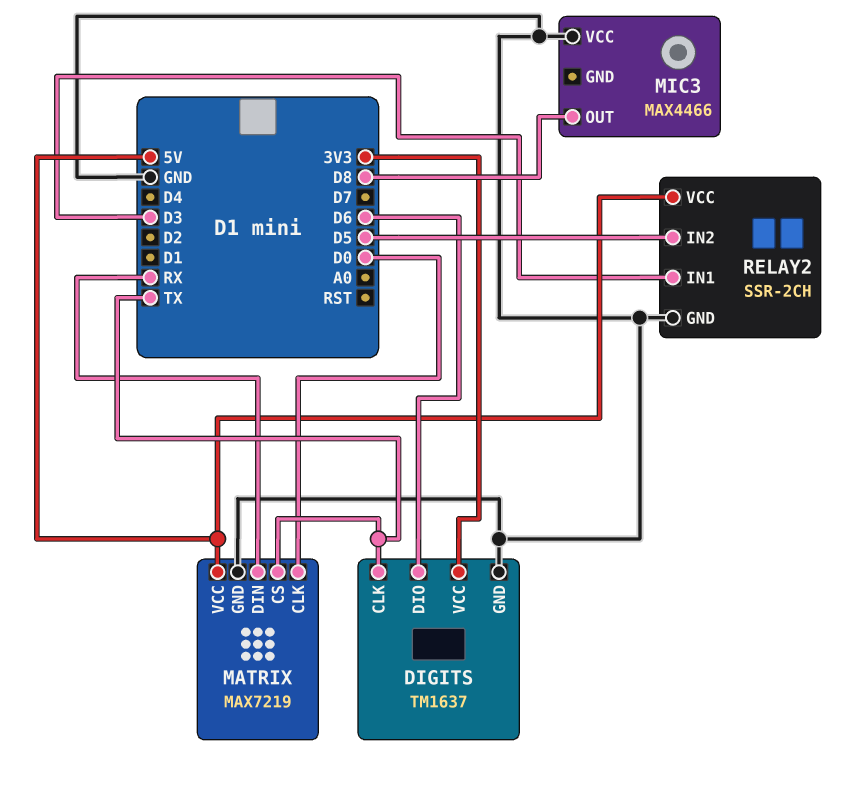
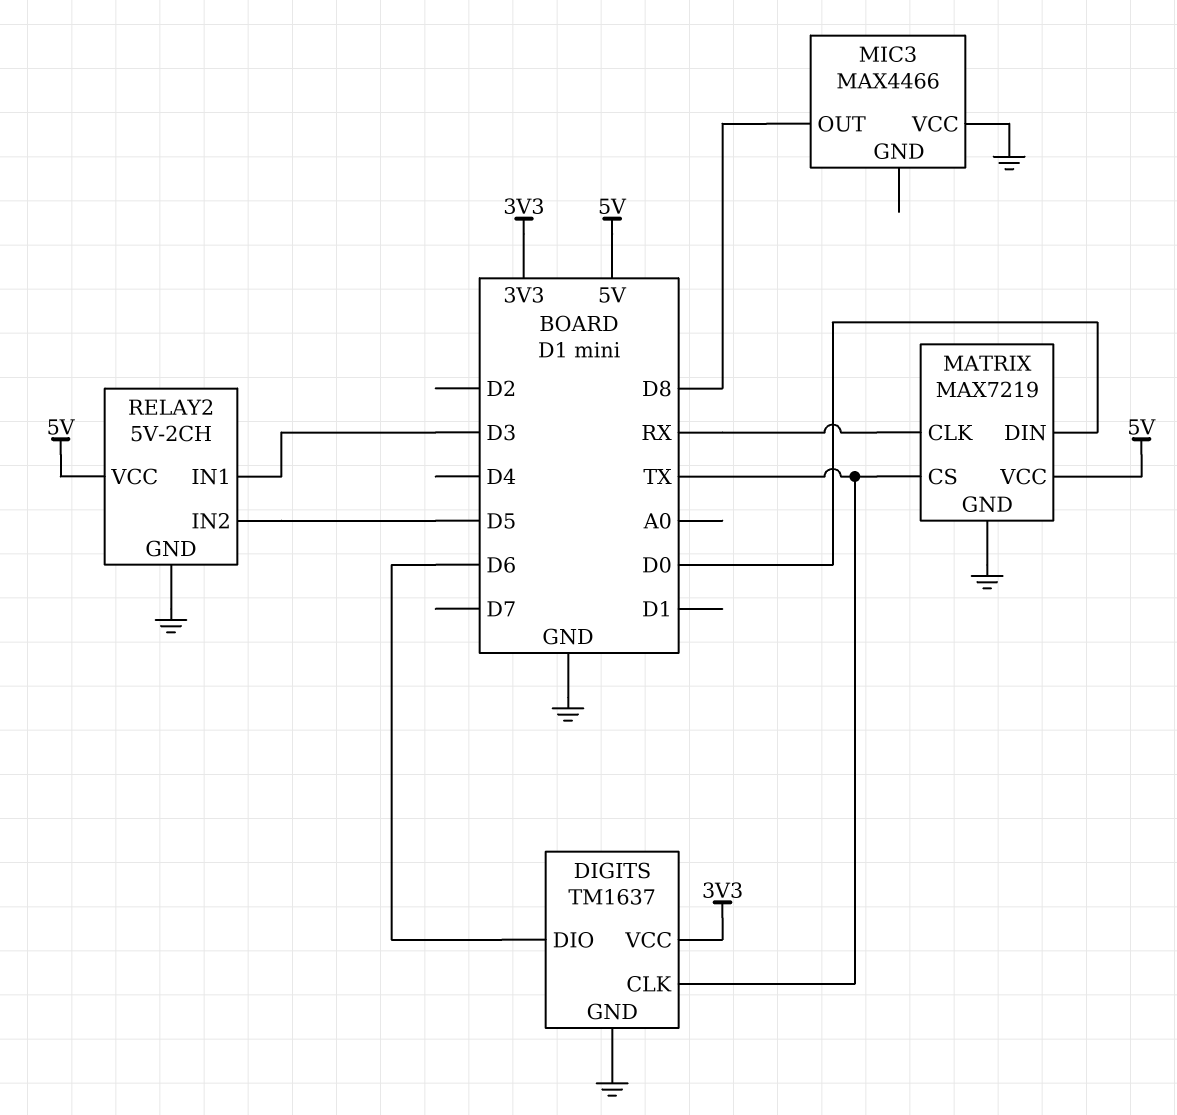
MATRIX pin CLK: D0 -> RX
MATRIX pin DIN: RX -> D0
RELAY2: SSR-2CH -> 5V-2CH

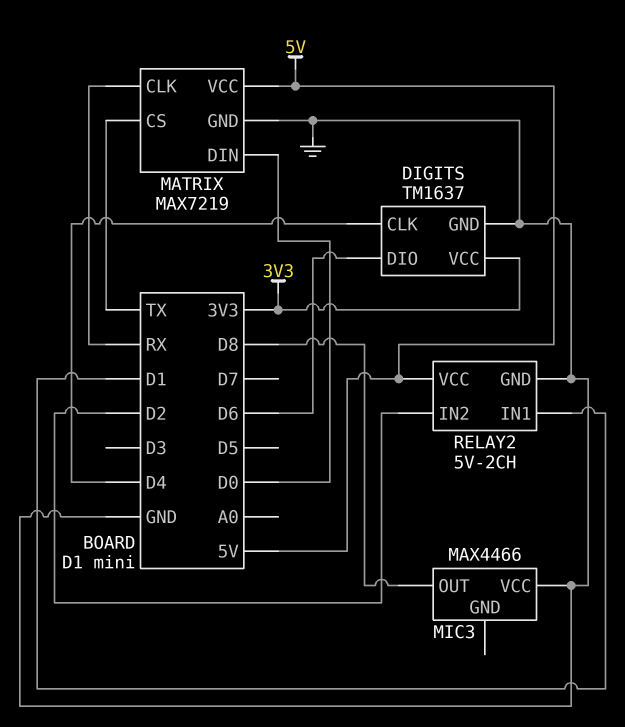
DIGITS pin CLK: TX -> D4
RELAY2 pin IN1: D3 -> D1
RELAY2 pin IN2: D5 -> D2

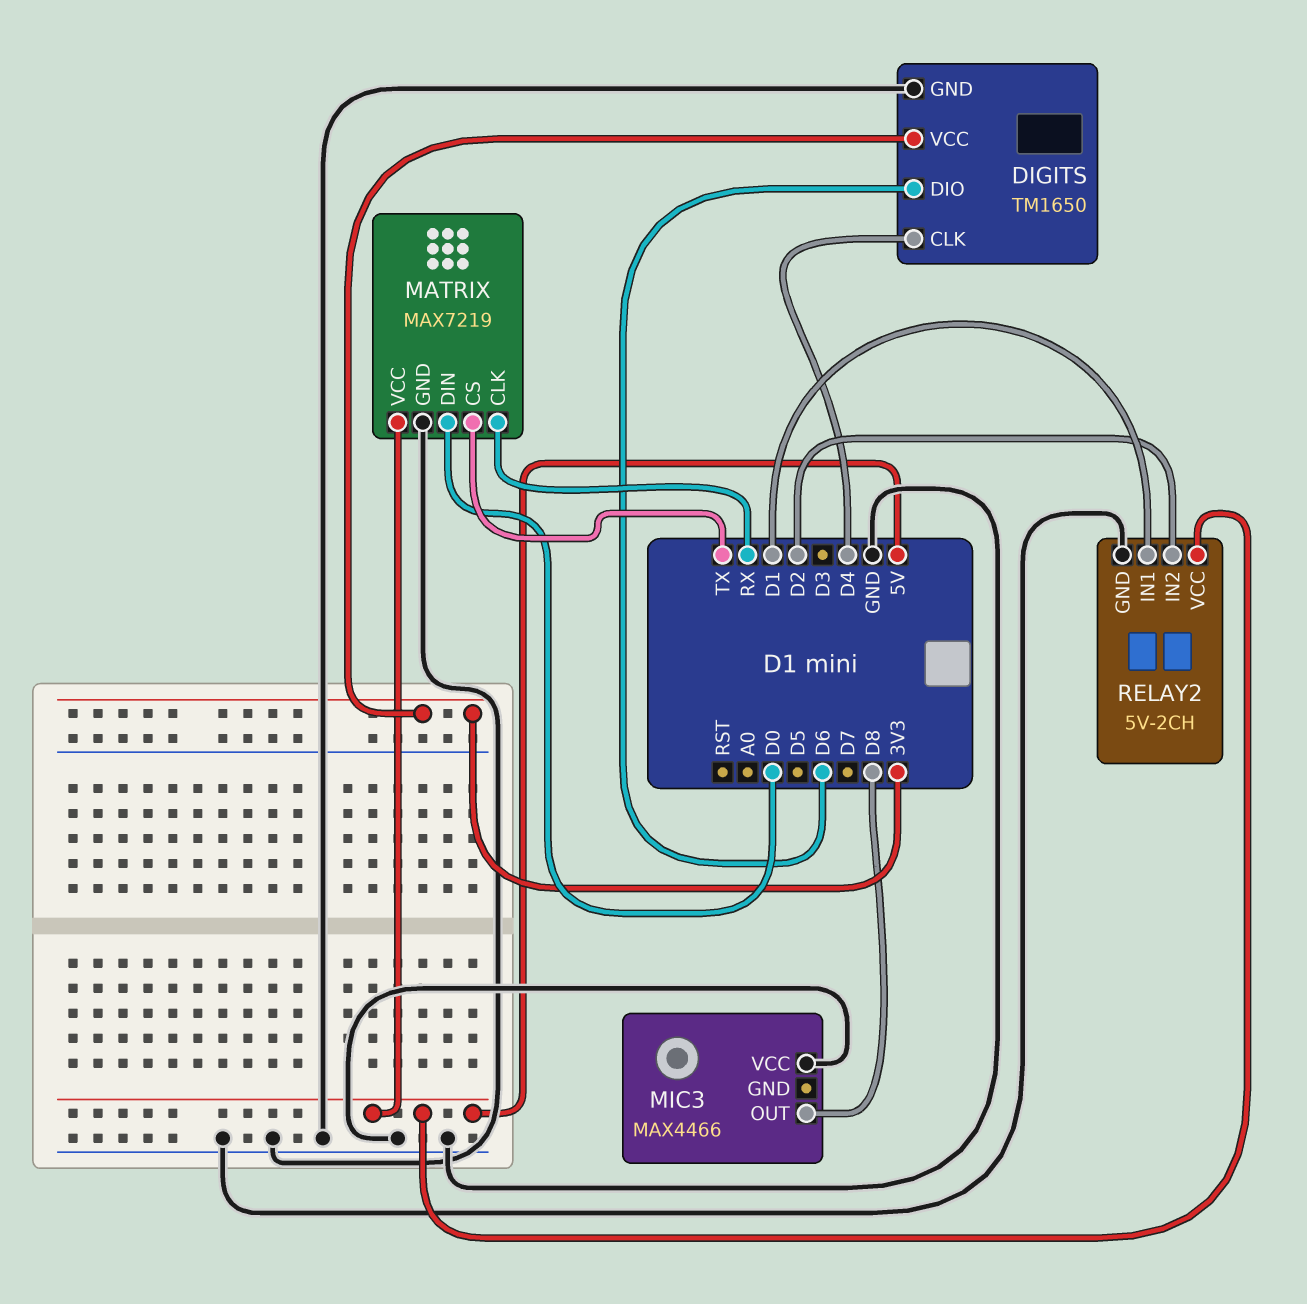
DIGITS: TM1637 -> TM1650

